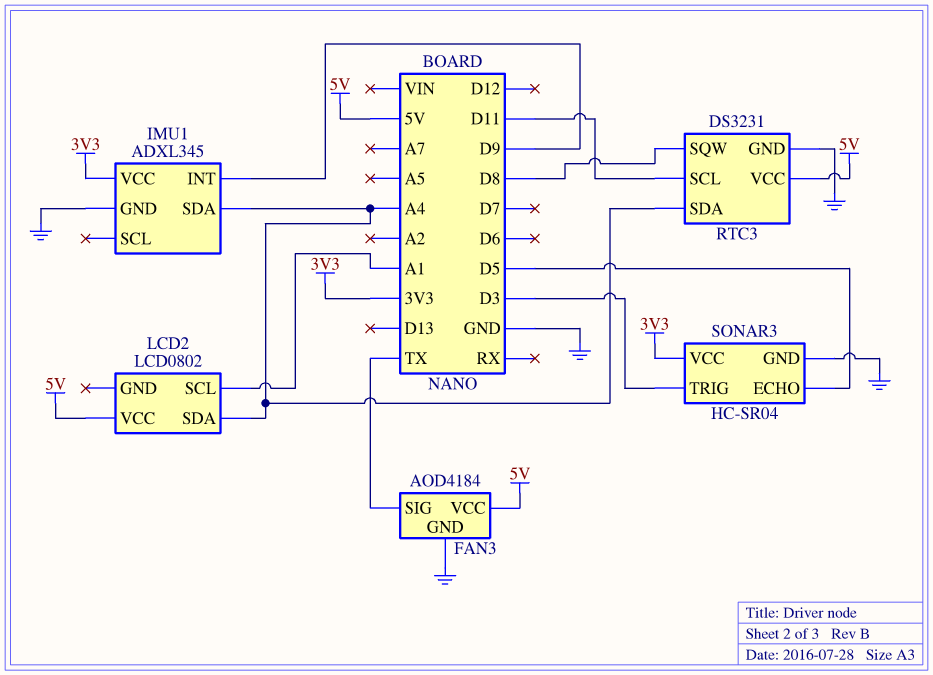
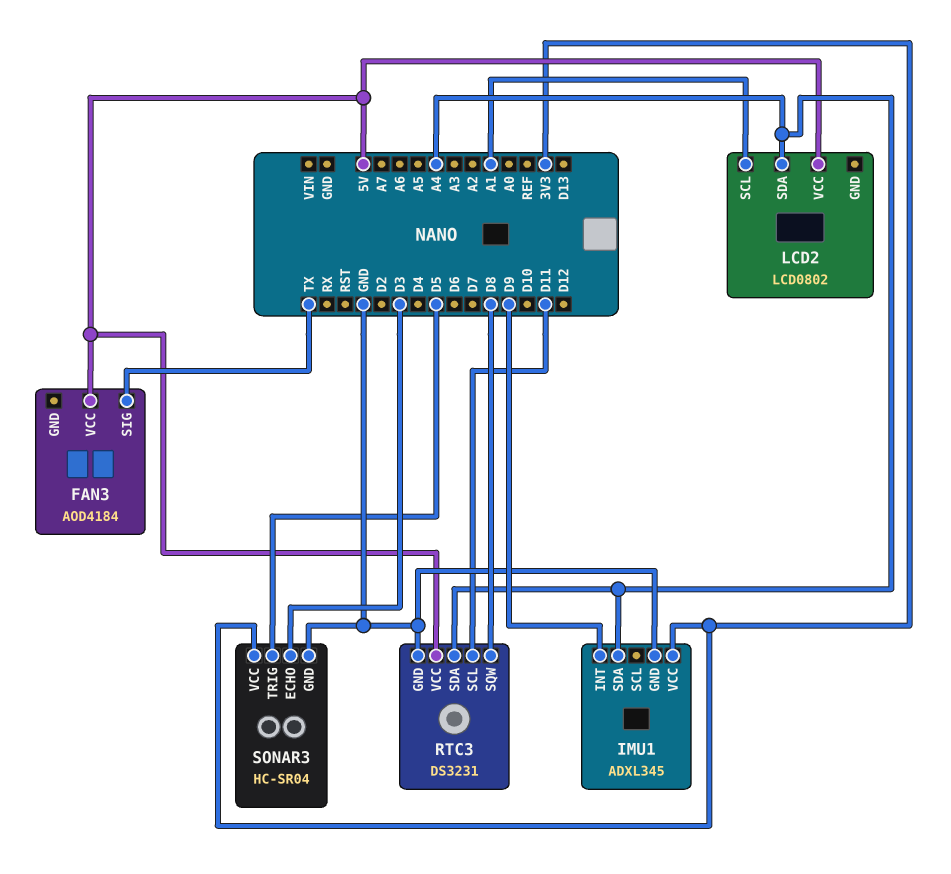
FAN3 pin GND: GND -> none
SONAR3 pin ECHO: D5 -> D3
SONAR3 pin TRIG: D3 -> D5

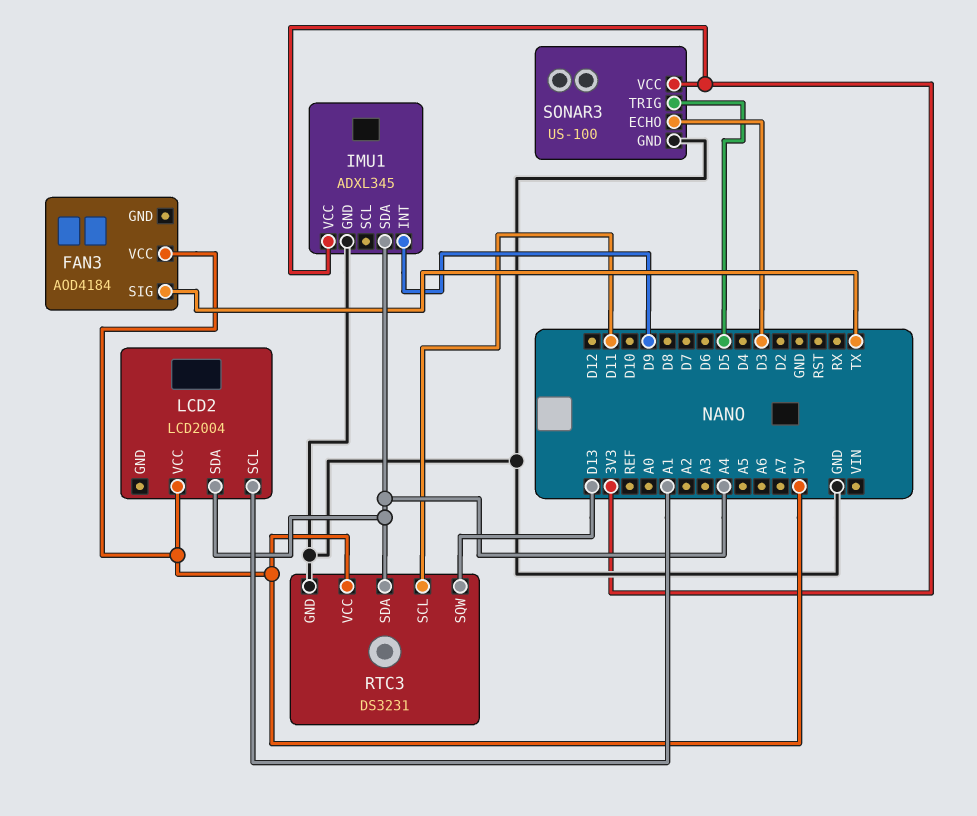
LCD2: LCD0802 -> LCD2004
RTC3 pin SQW: D8 -> D13
SONAR3: HC-SR04 -> US-100

